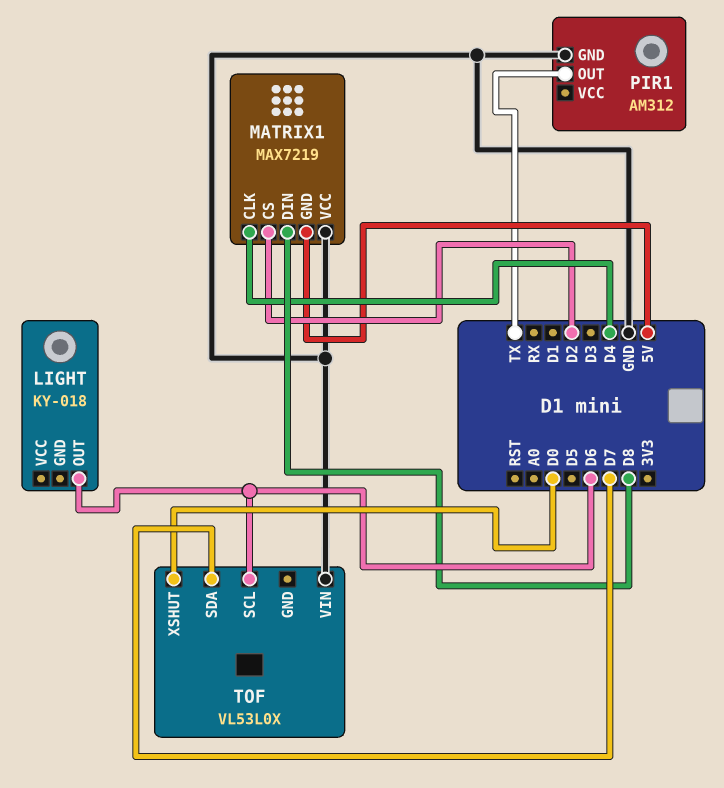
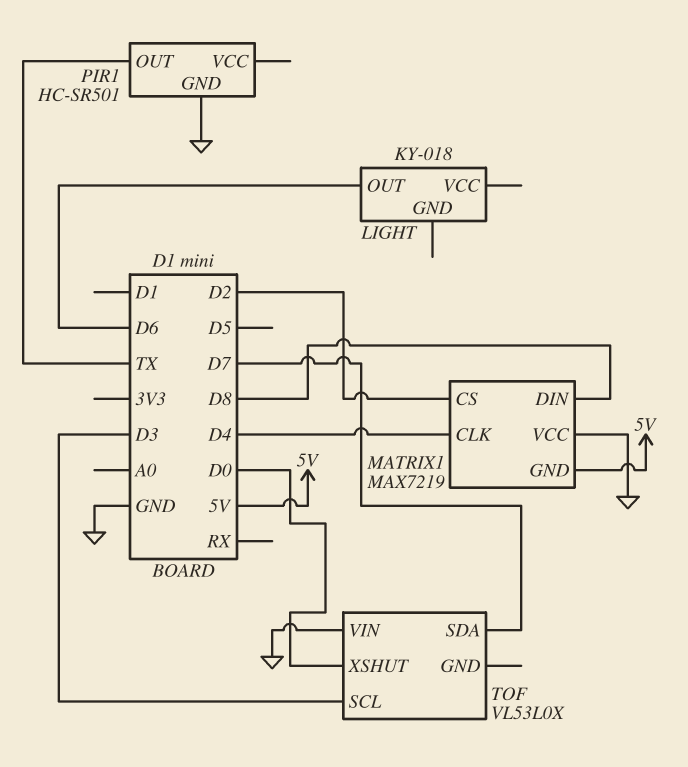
PIR1: AM312 -> HC-SR501
TOF pin SCL: D6 -> D3

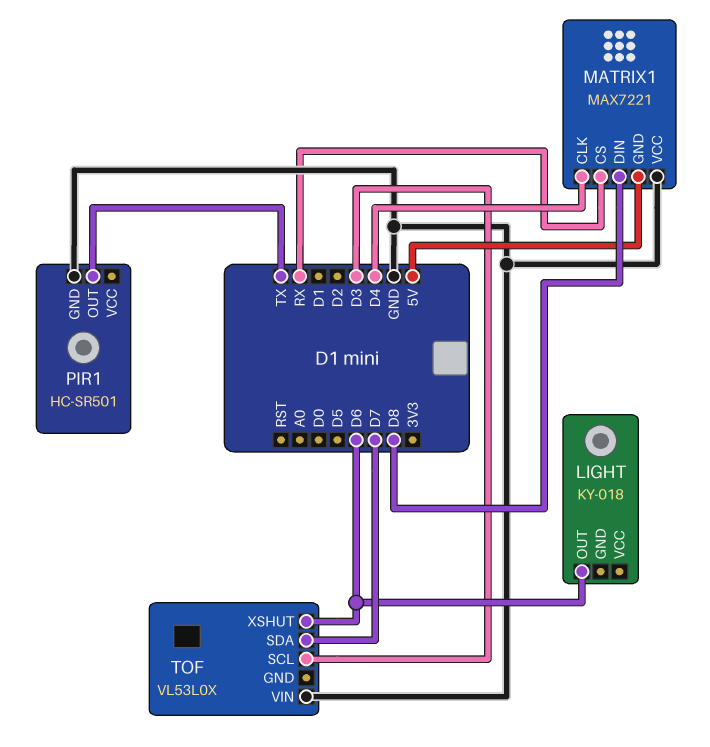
MATRIX1: MAX7219 -> MAX7221
MATRIX1 pin CS: D2 -> RX
TOF pin XSHUT: D0 -> D6

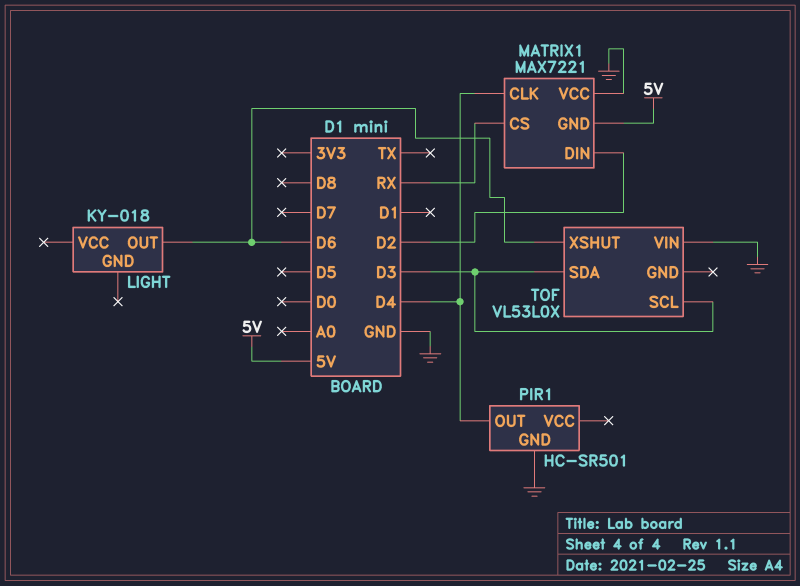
MATRIX1 pin DIN: D8 -> D2
PIR1 pin OUT: TX -> D4
TOF pin SDA: D7 -> D3

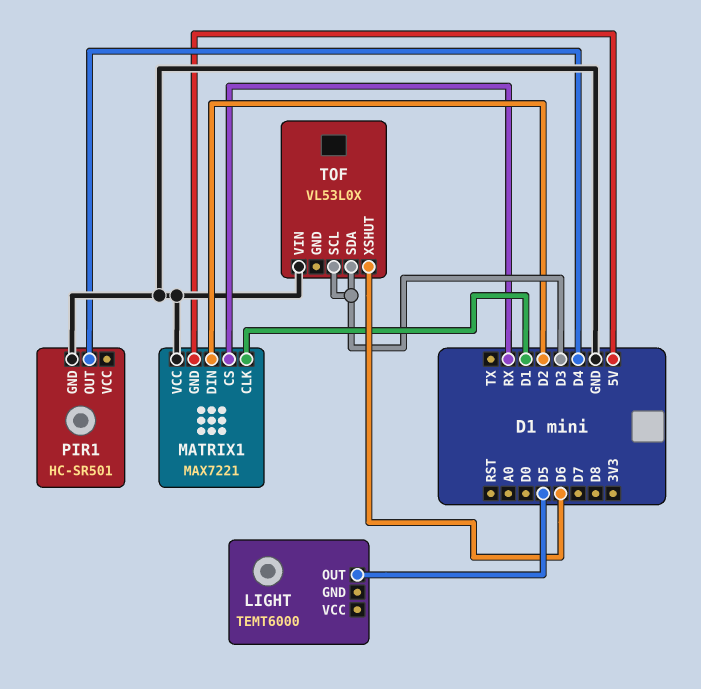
LIGHT: KY-018 -> TEMT6000
LIGHT pin OUT: D6 -> D5
MATRIX1 pin CLK: D4 -> D1

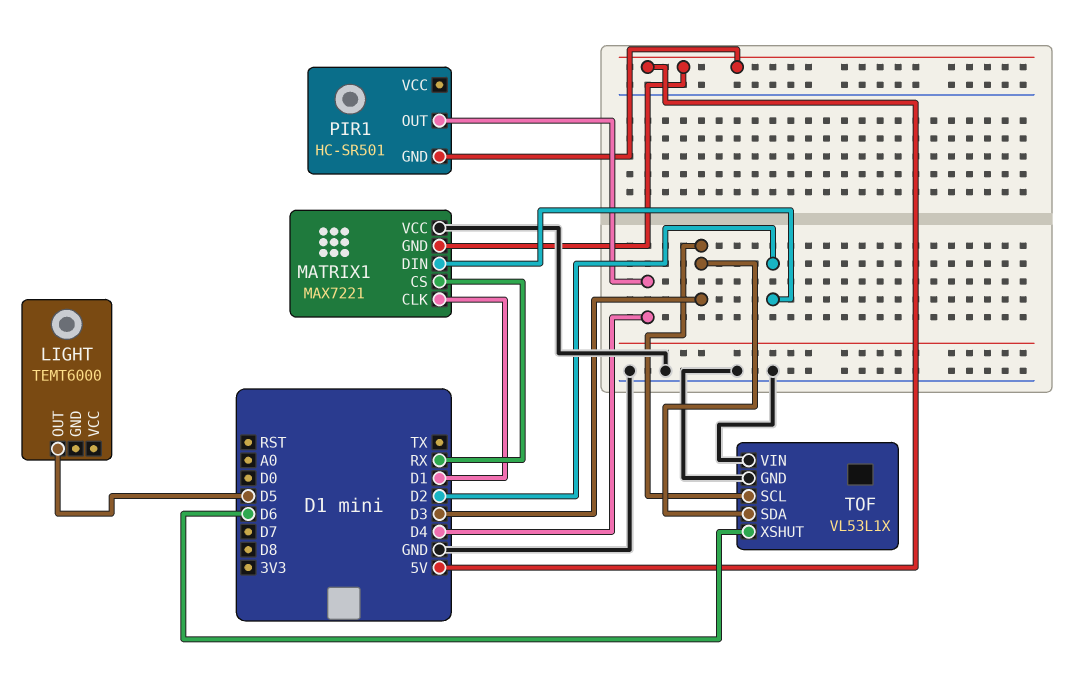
PIR1 pin GND: GND -> 5V
TOF: VL53L0X -> VL53L1X
TOF pin GND: none -> GND

